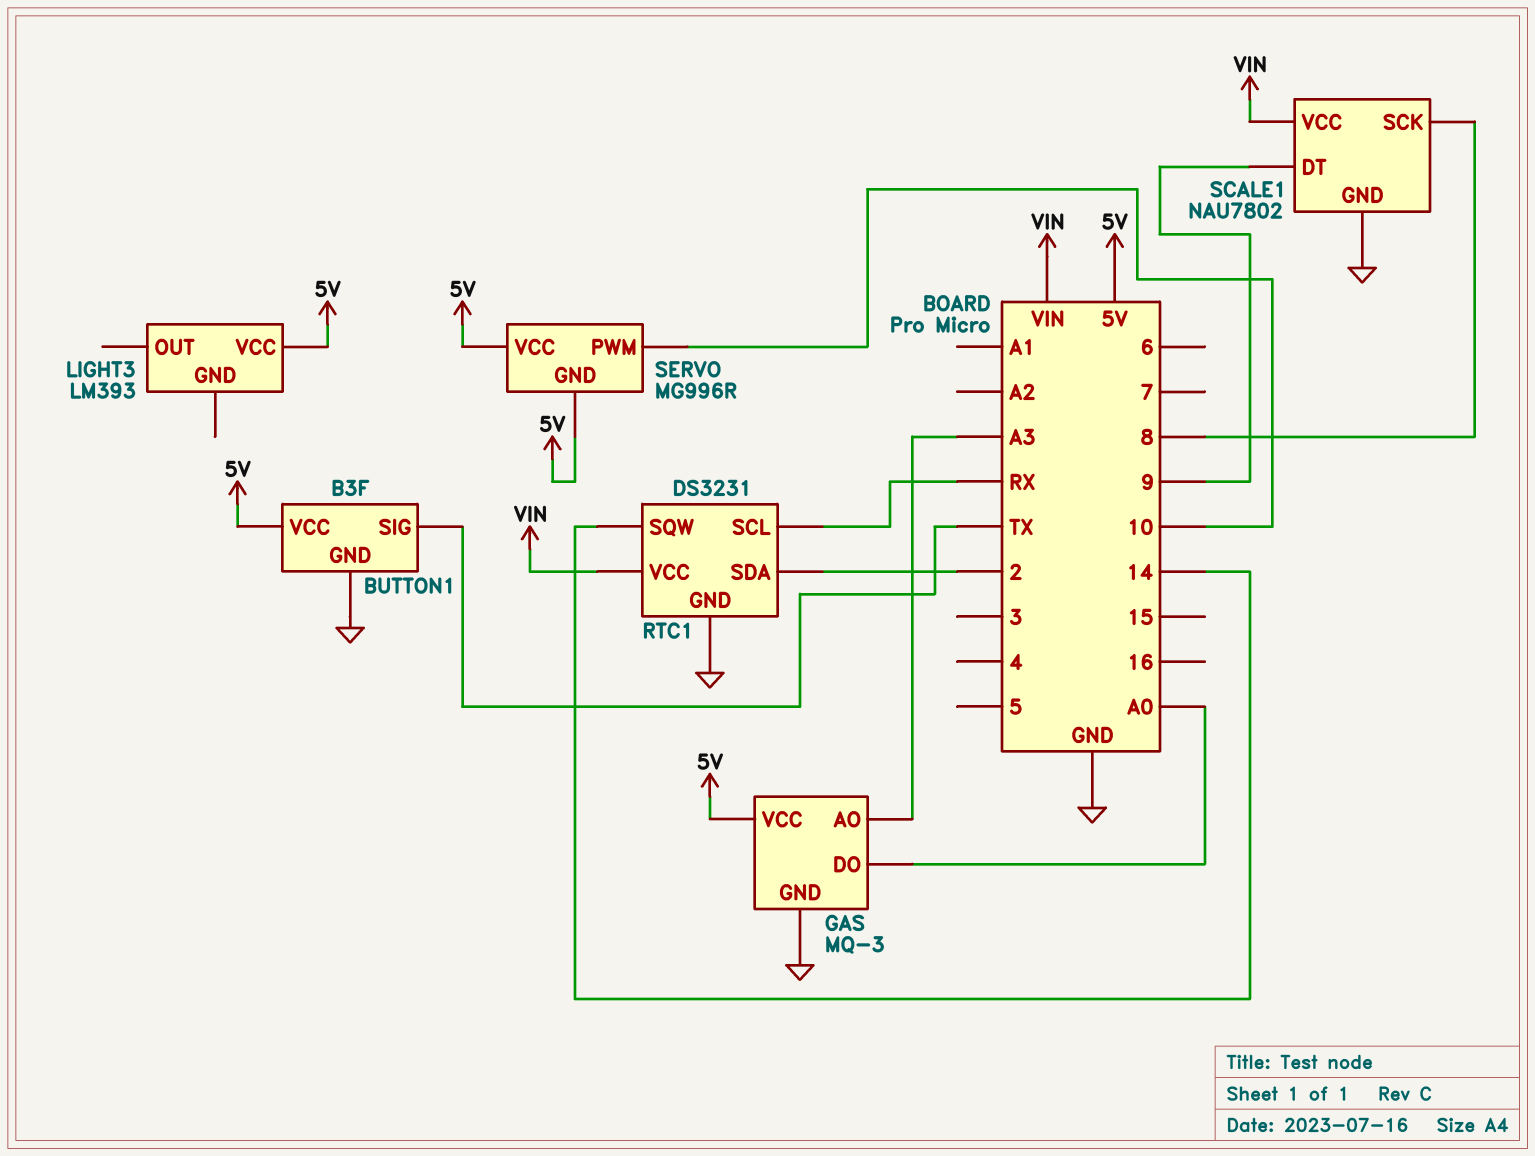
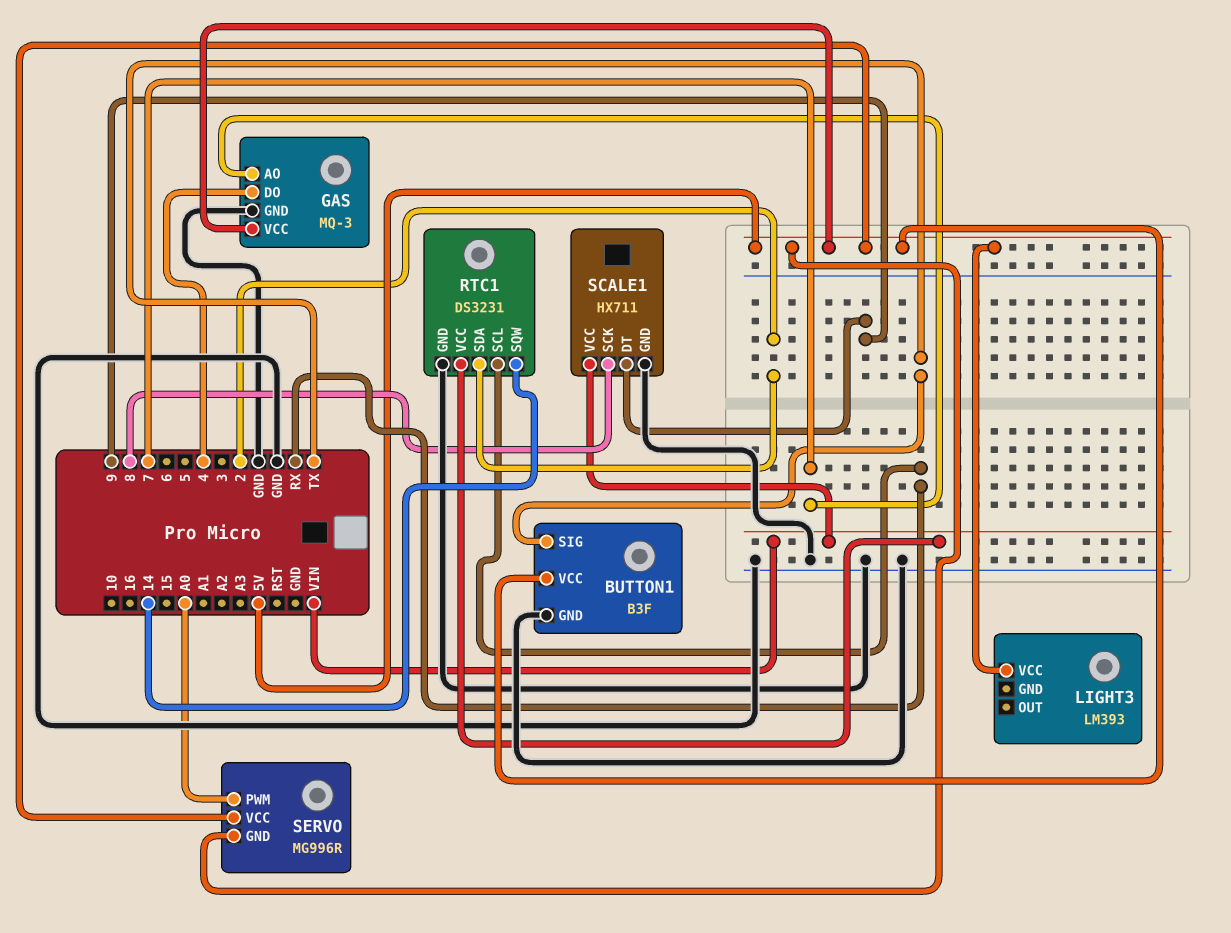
GAS pin AO: A3 -> 7
GAS pin DO: A0 -> 4
SCALE1: NAU7802 -> HX711
SERVO pin PWM: 10 -> A0

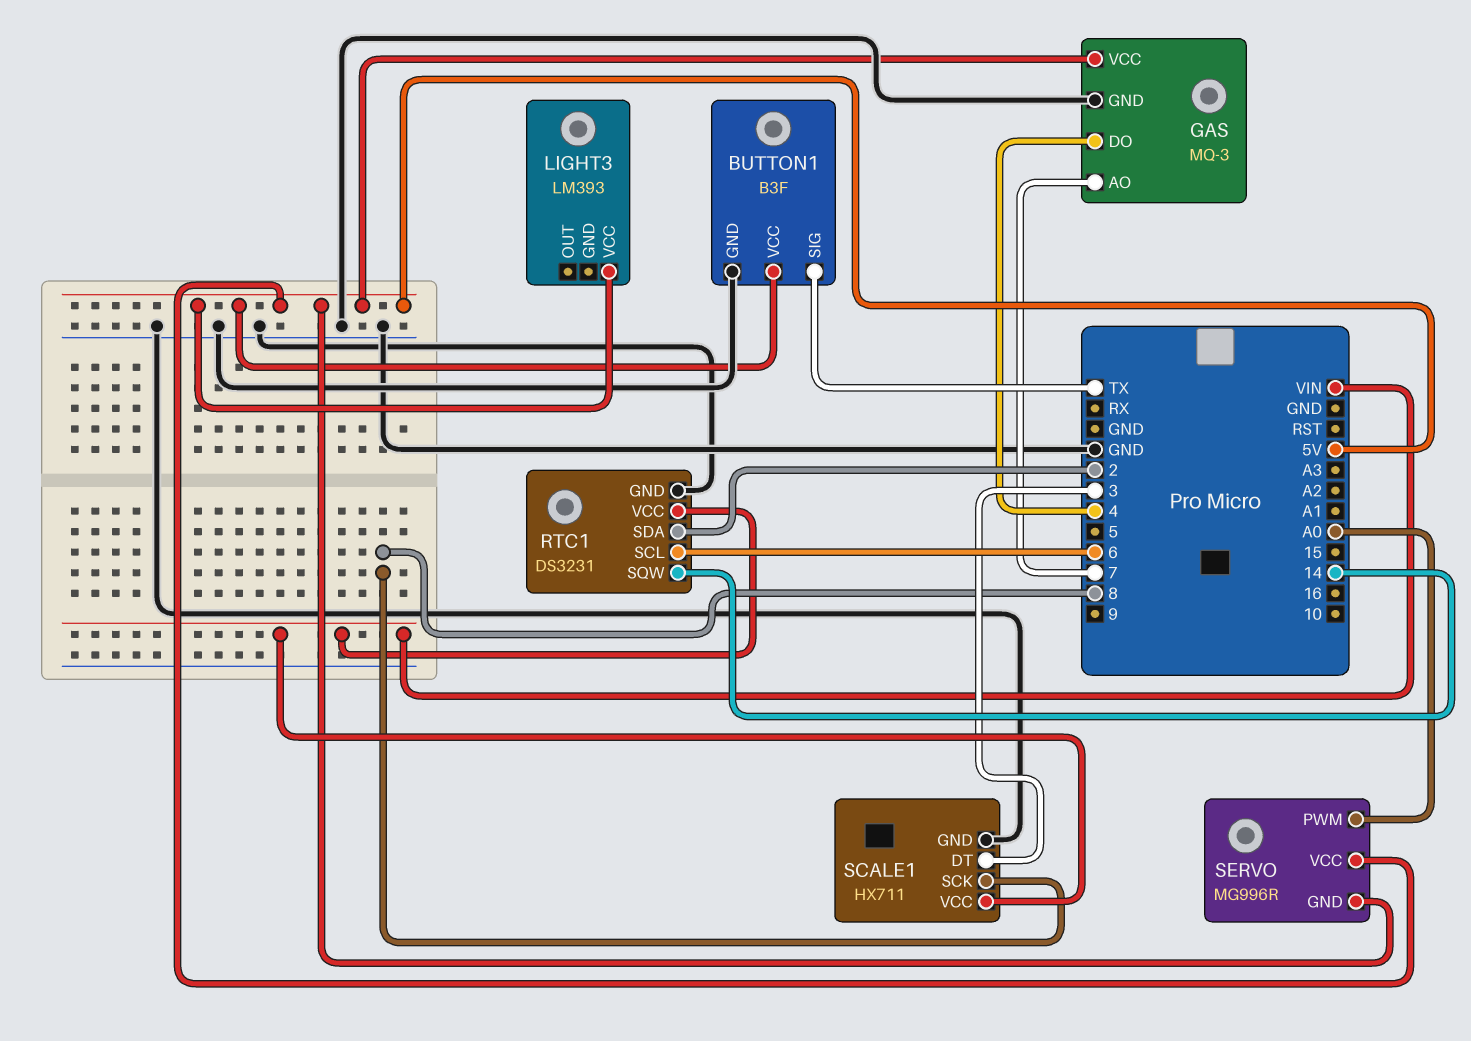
RTC1 pin SCL: RX -> 6
SCALE1 pin DT: 9 -> 3

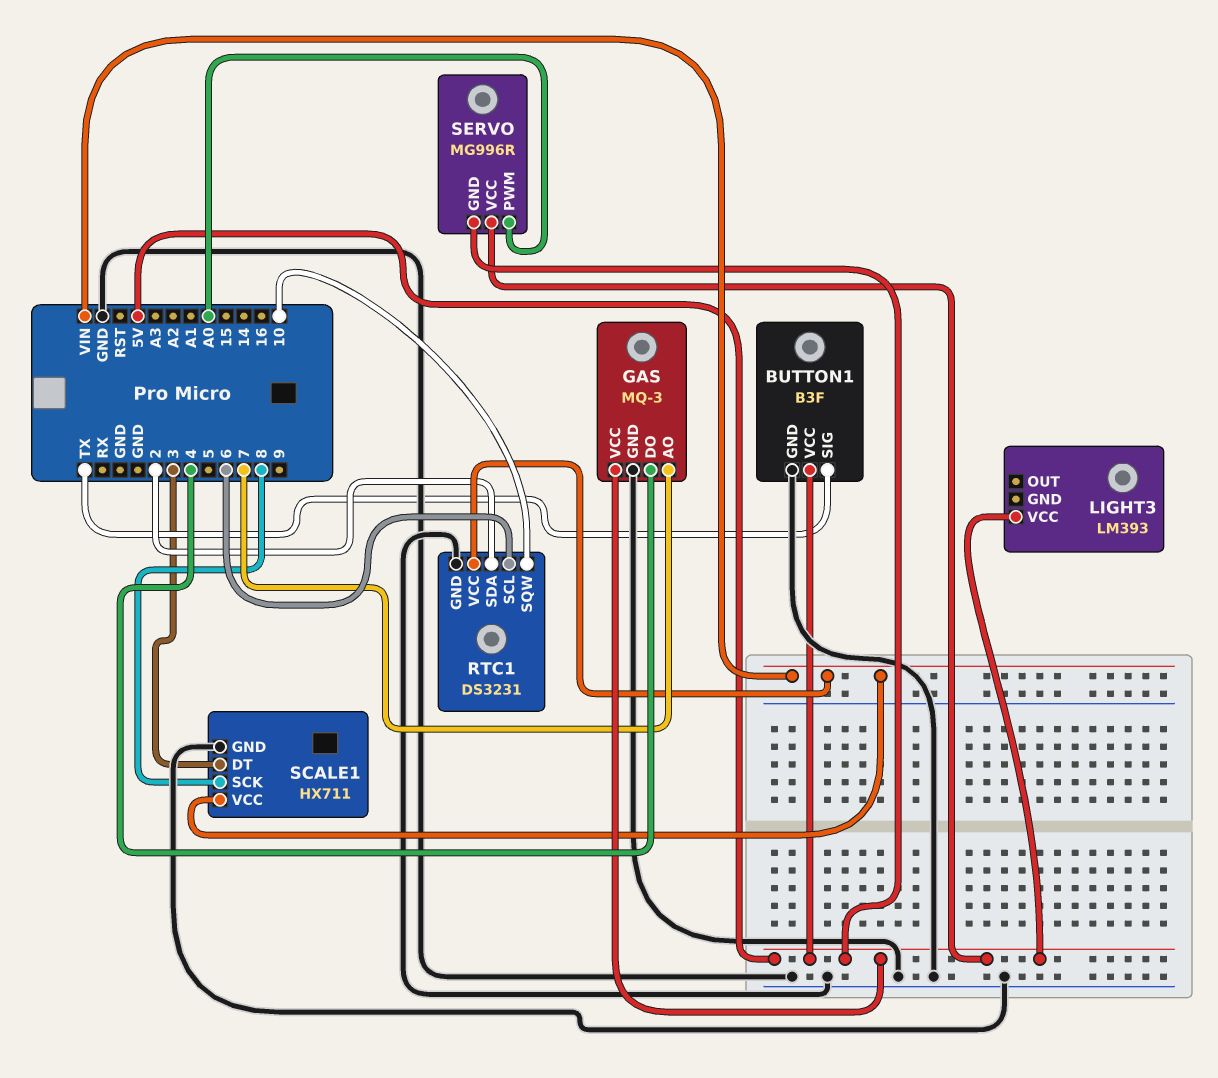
RTC1 pin SQW: 14 -> 10

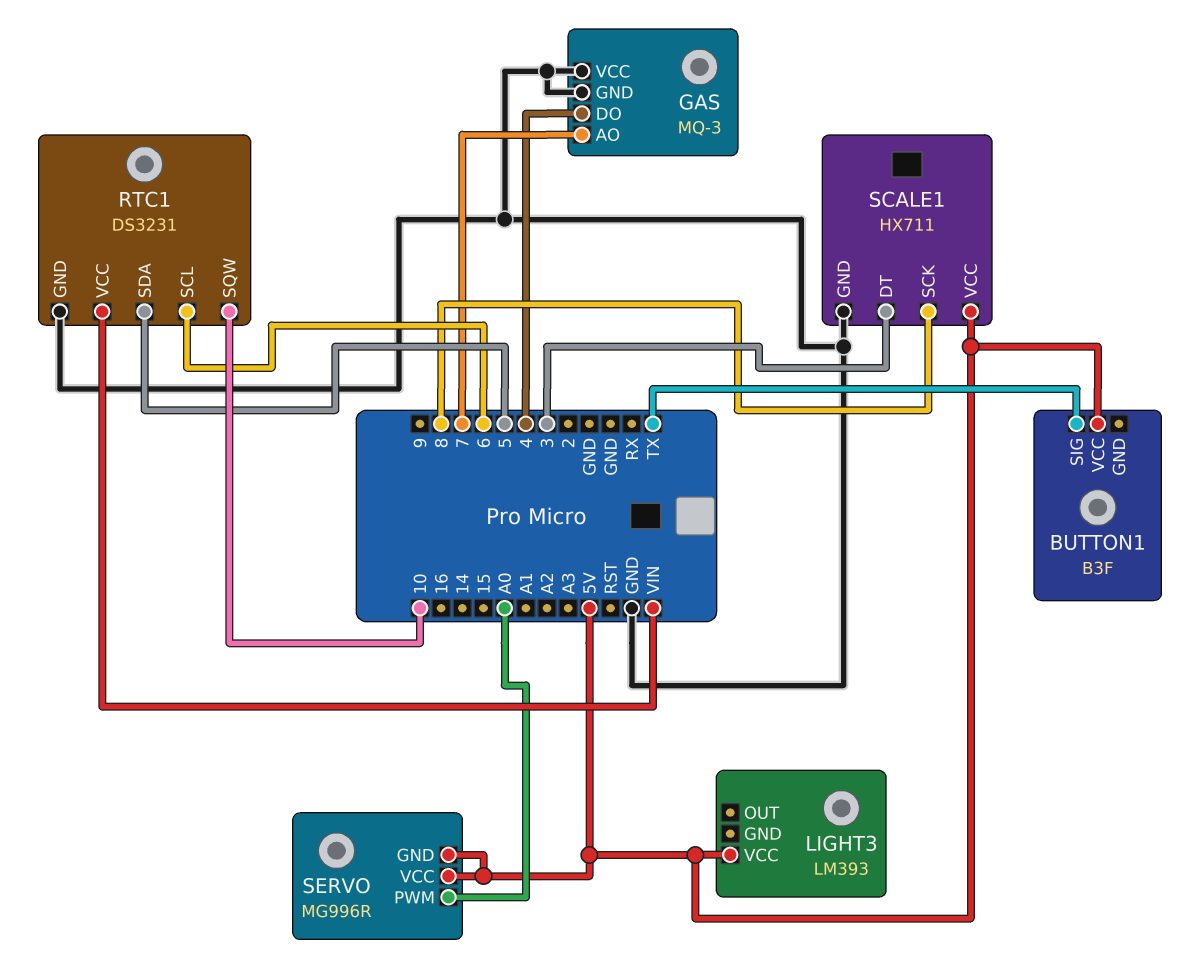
BUTTON1 pin GND: GND -> none
GAS pin VCC: 5V -> GND
RTC1 pin SDA: 2 -> 5
SCALE1 pin VCC: VIN -> 5V

